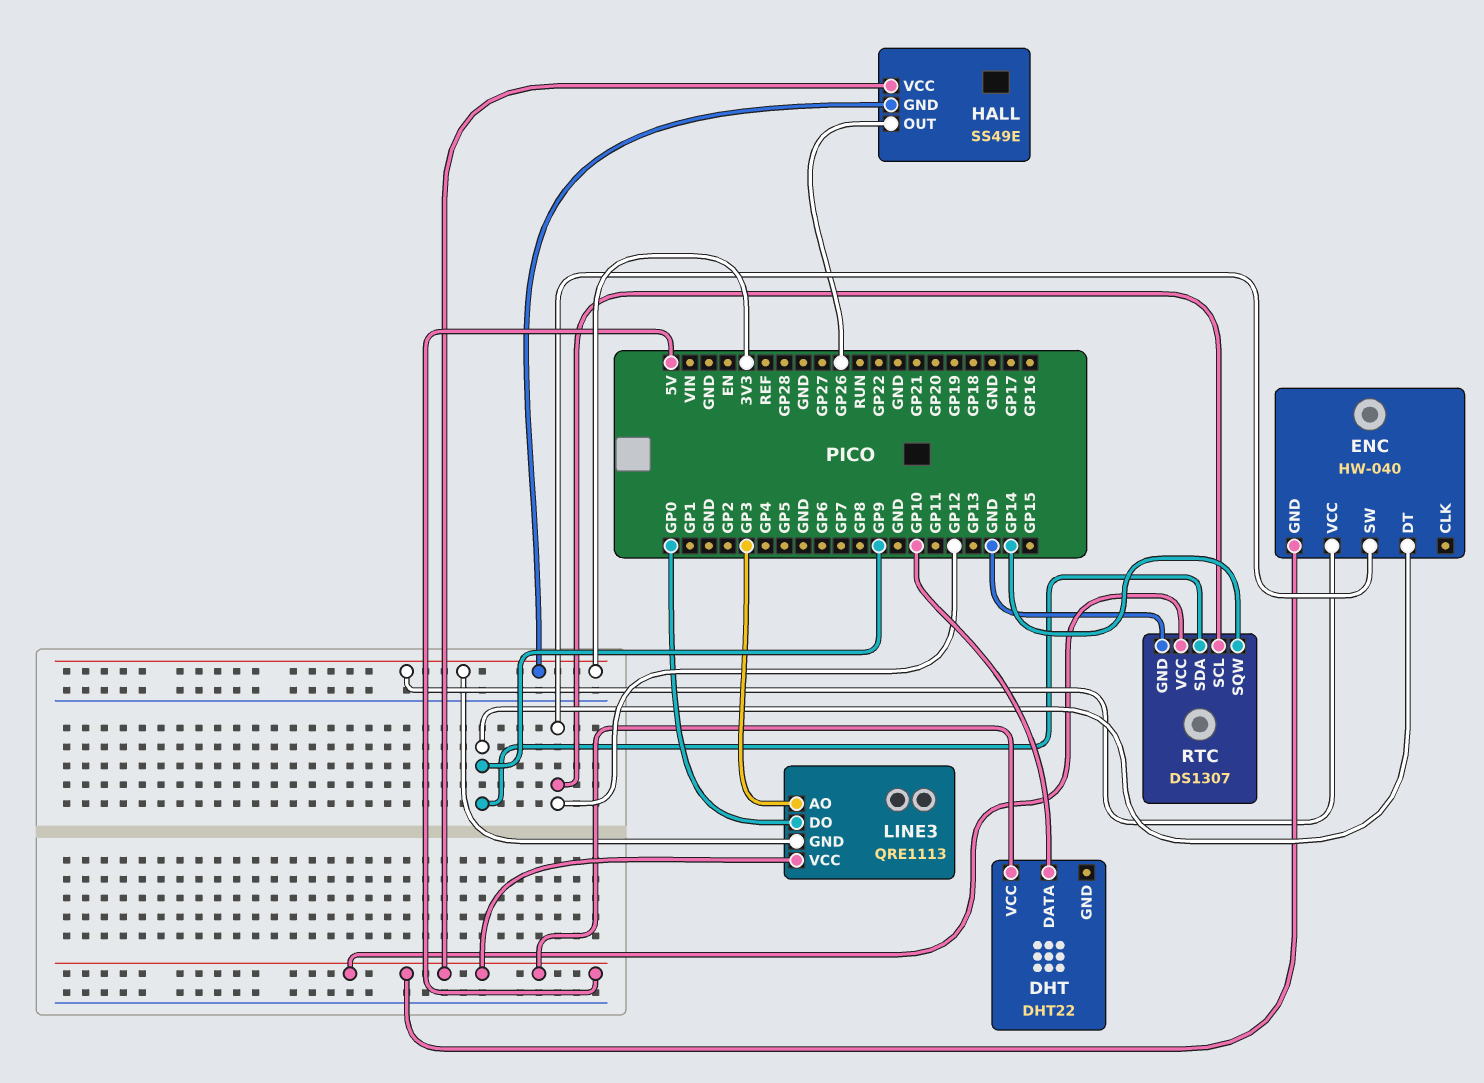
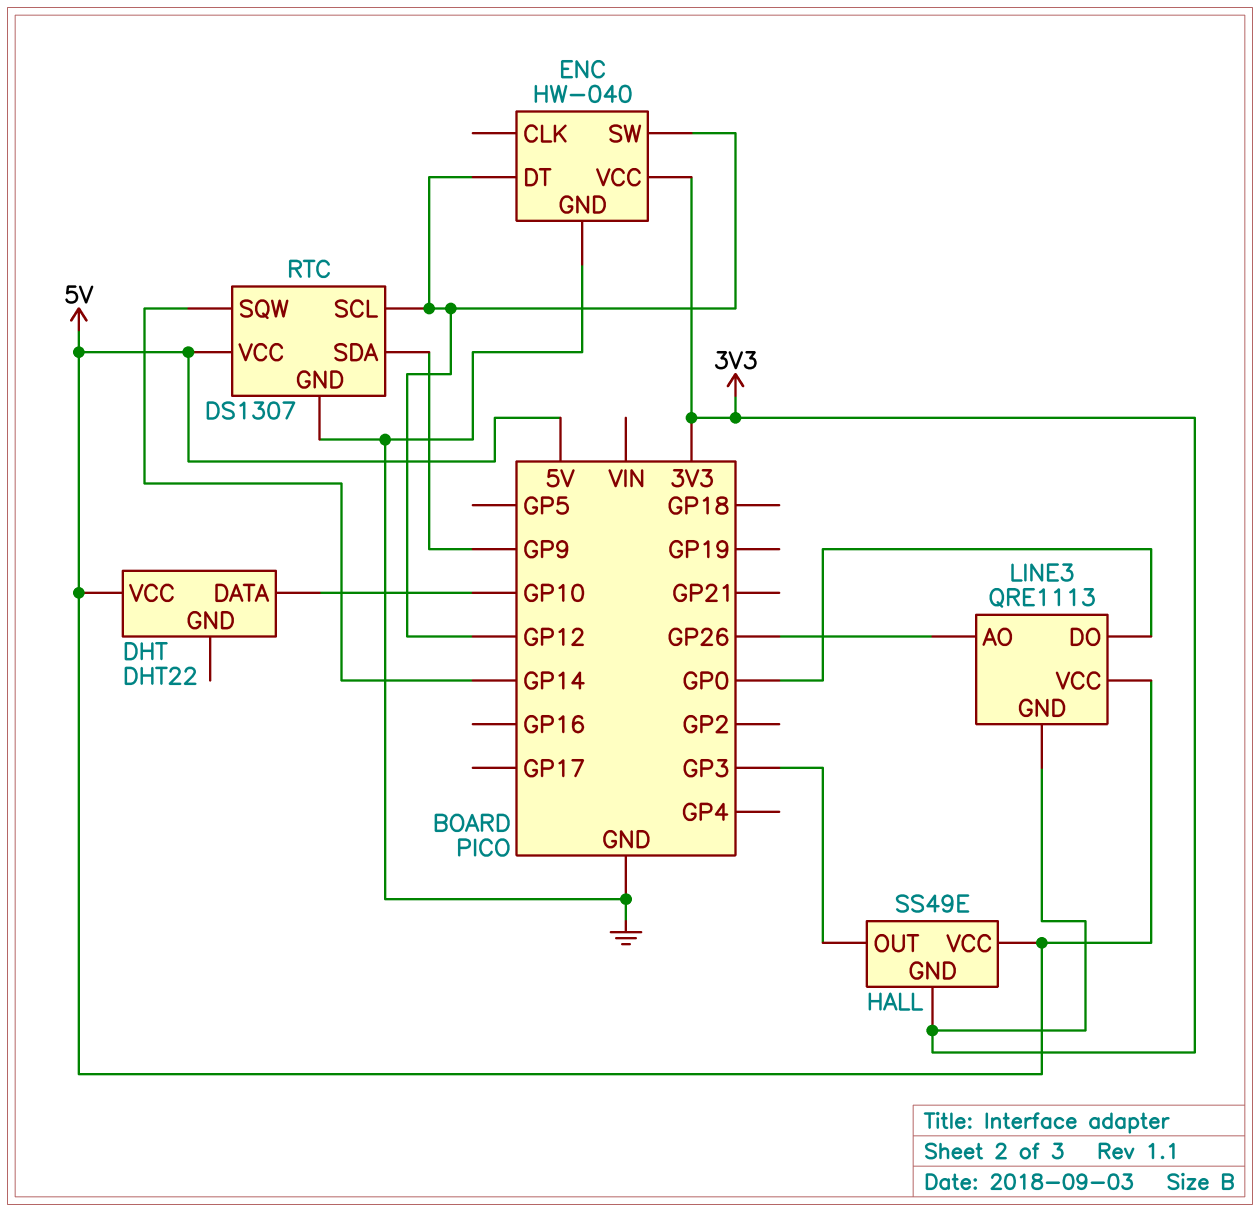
ENC pin DT: GP9 -> GP12
ENC pin GND: 5V -> GND
HALL pin OUT: GP26 -> GP3
LINE3 pin AO: GP3 -> GP26

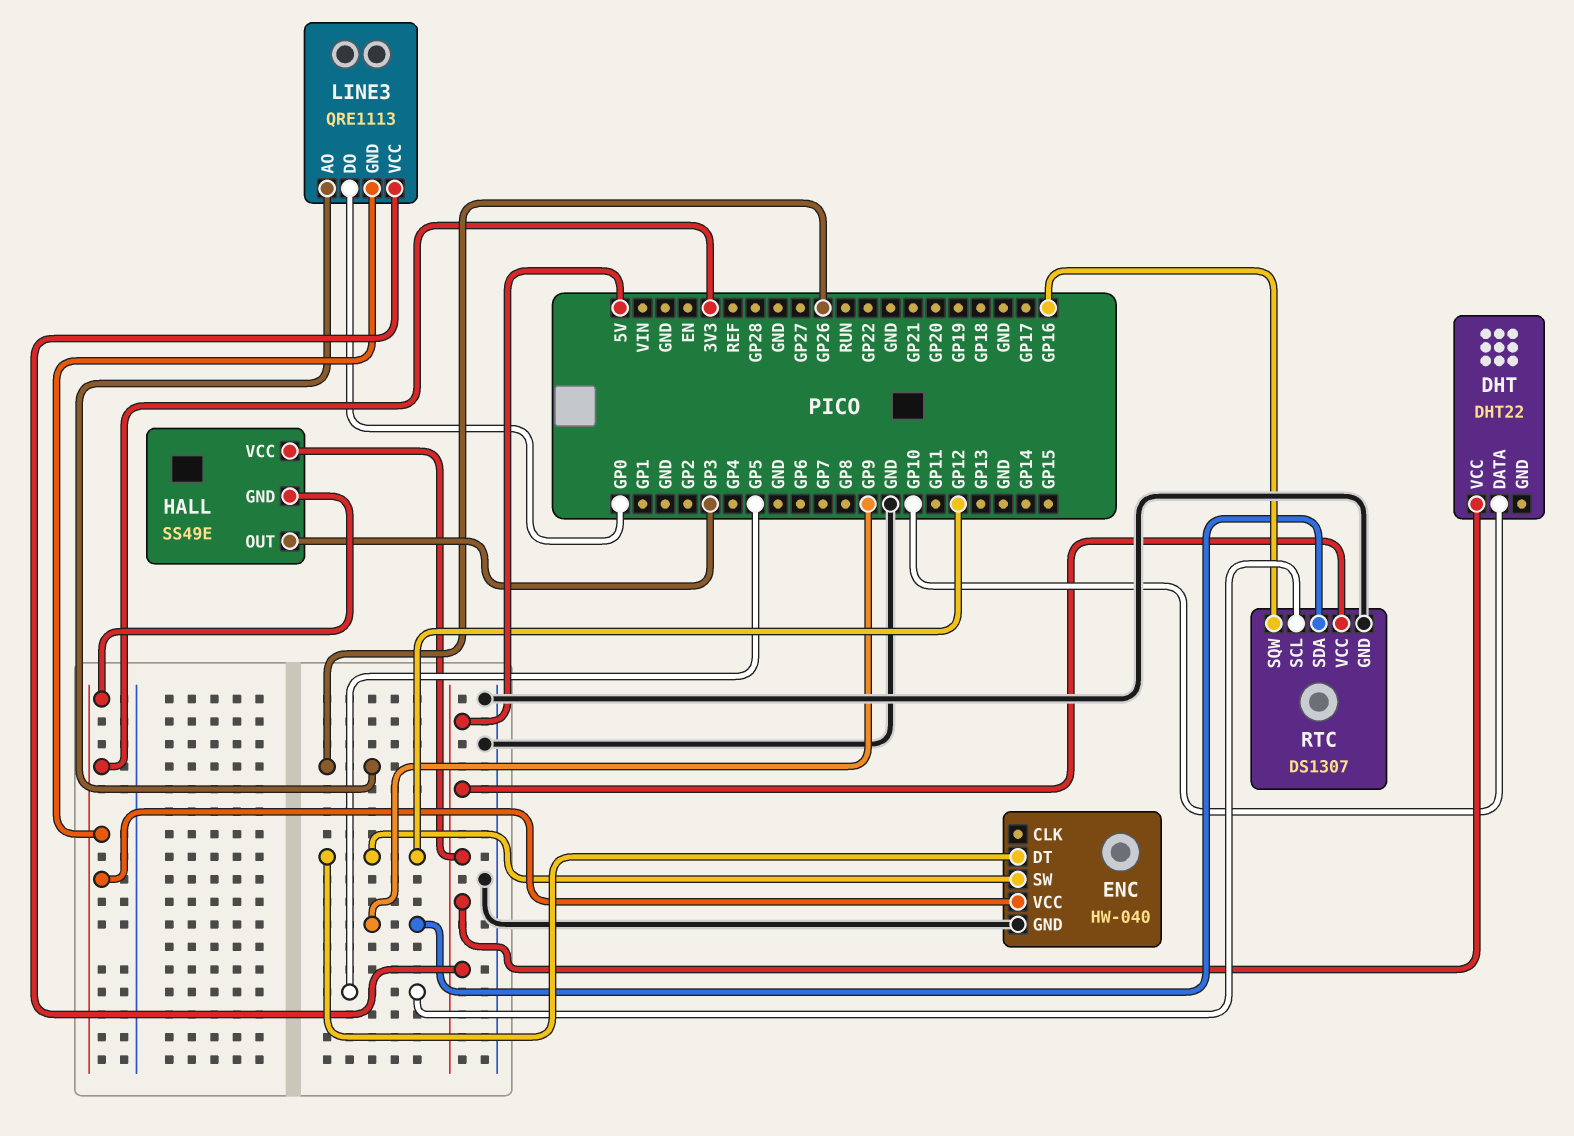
RTC pin SCL: GP12 -> GP5
RTC pin SQW: GP14 -> GP16

